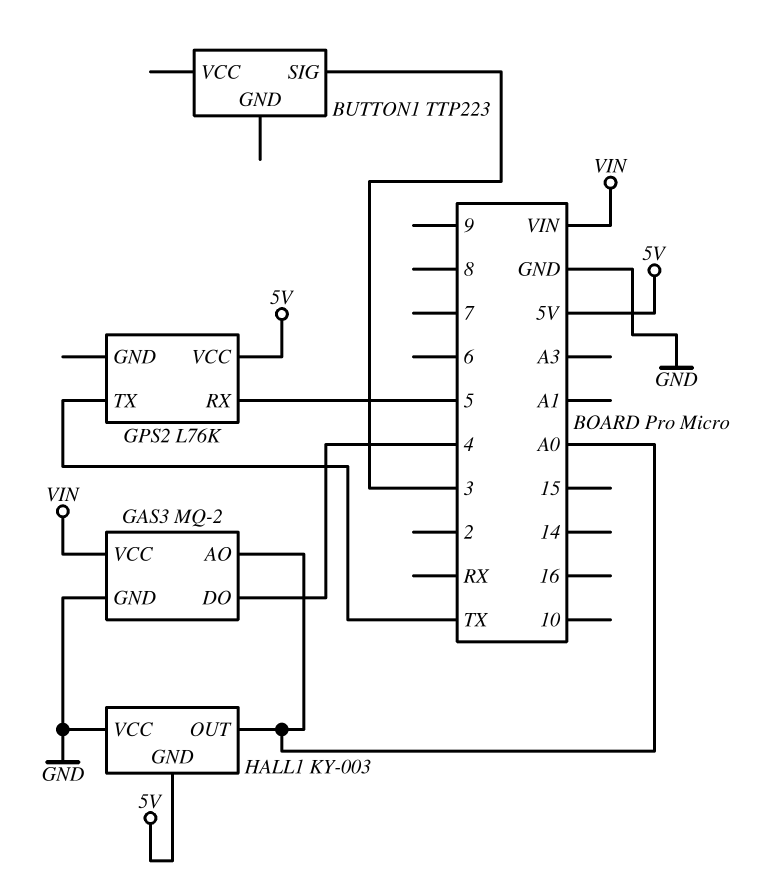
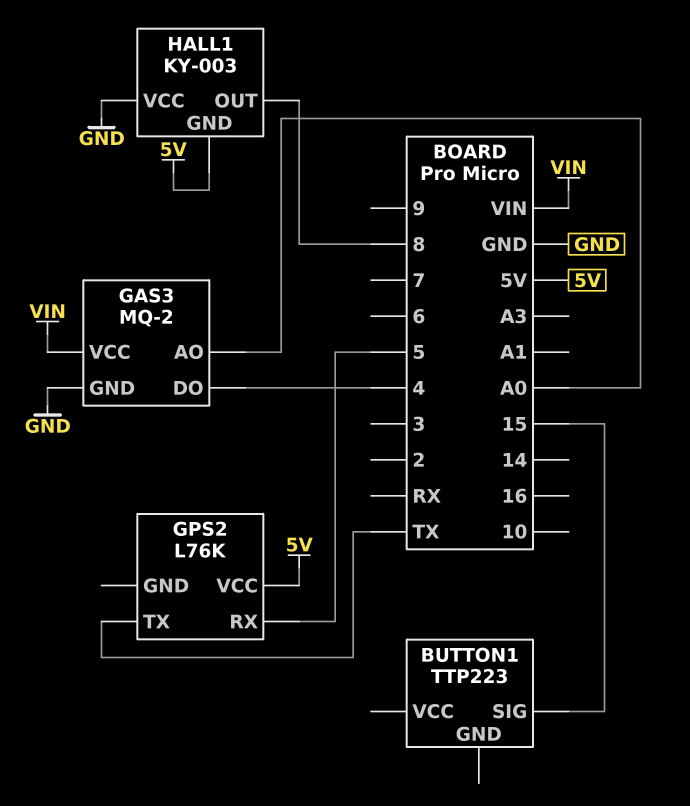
BUTTON1 pin SIG: 3 -> 15
HALL1 pin OUT: A0 -> 8

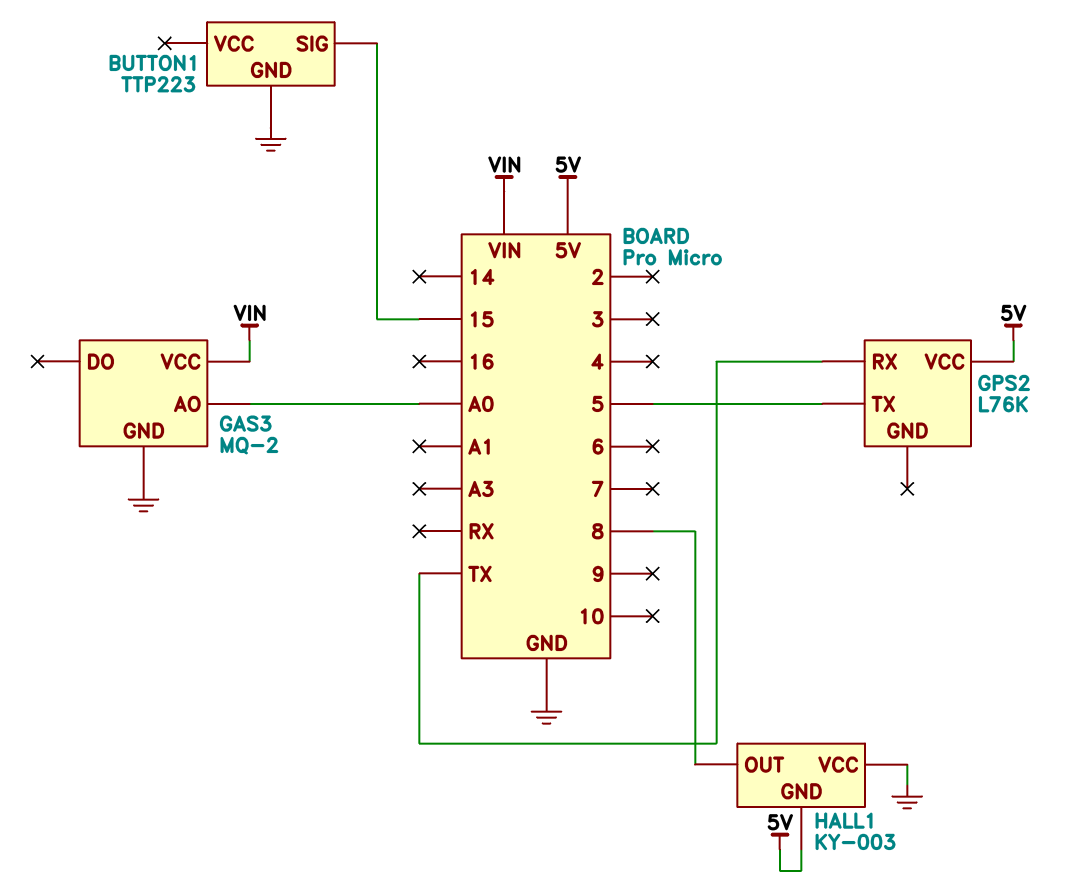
BUTTON1 pin GND: none -> GND
GAS3 pin DO: 4 -> none
GPS2 pin RX: 5 -> TX
GPS2 pin TX: TX -> 5

